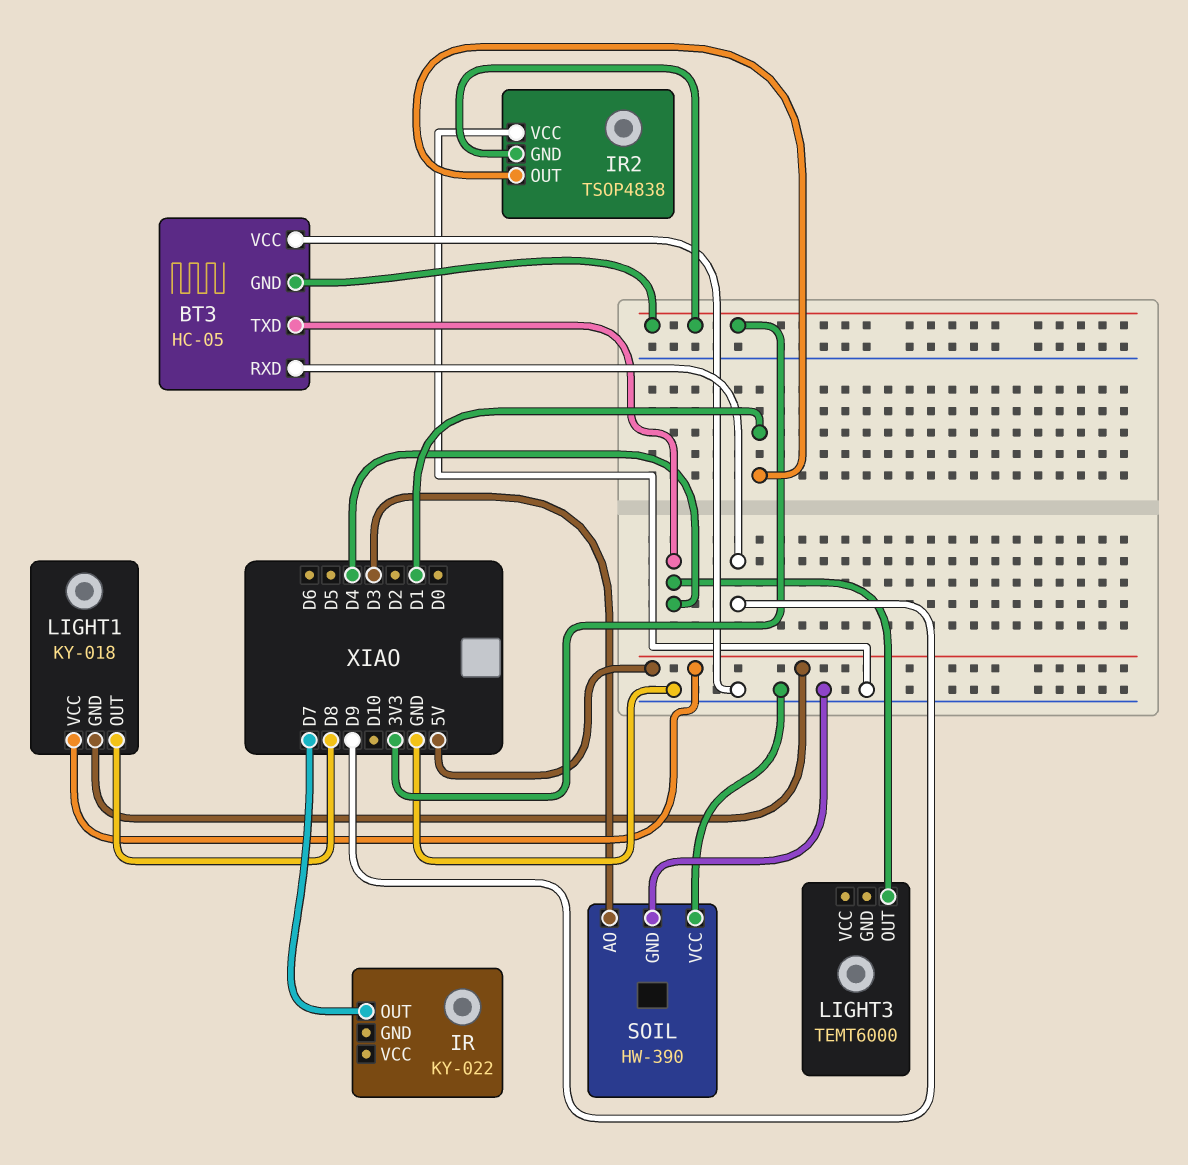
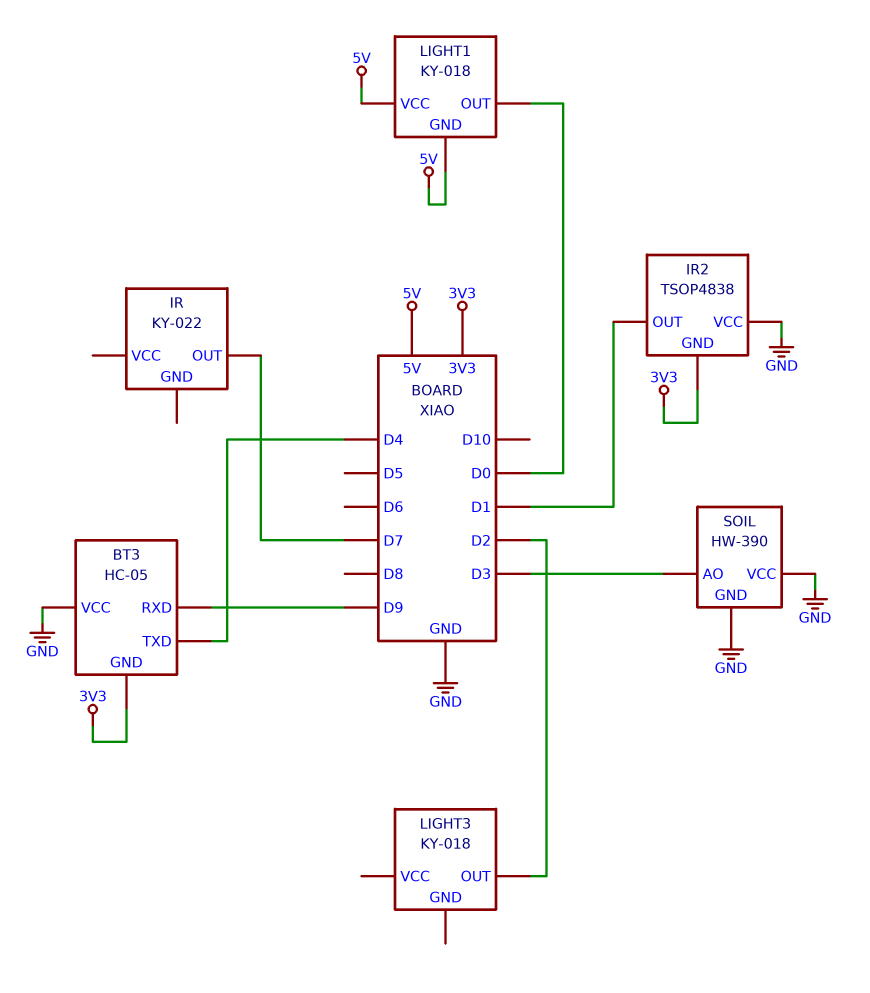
LIGHT1 pin OUT: D8 -> D0
LIGHT3: TEMT6000 -> KY-018
LIGHT3 pin OUT: D4 -> D2

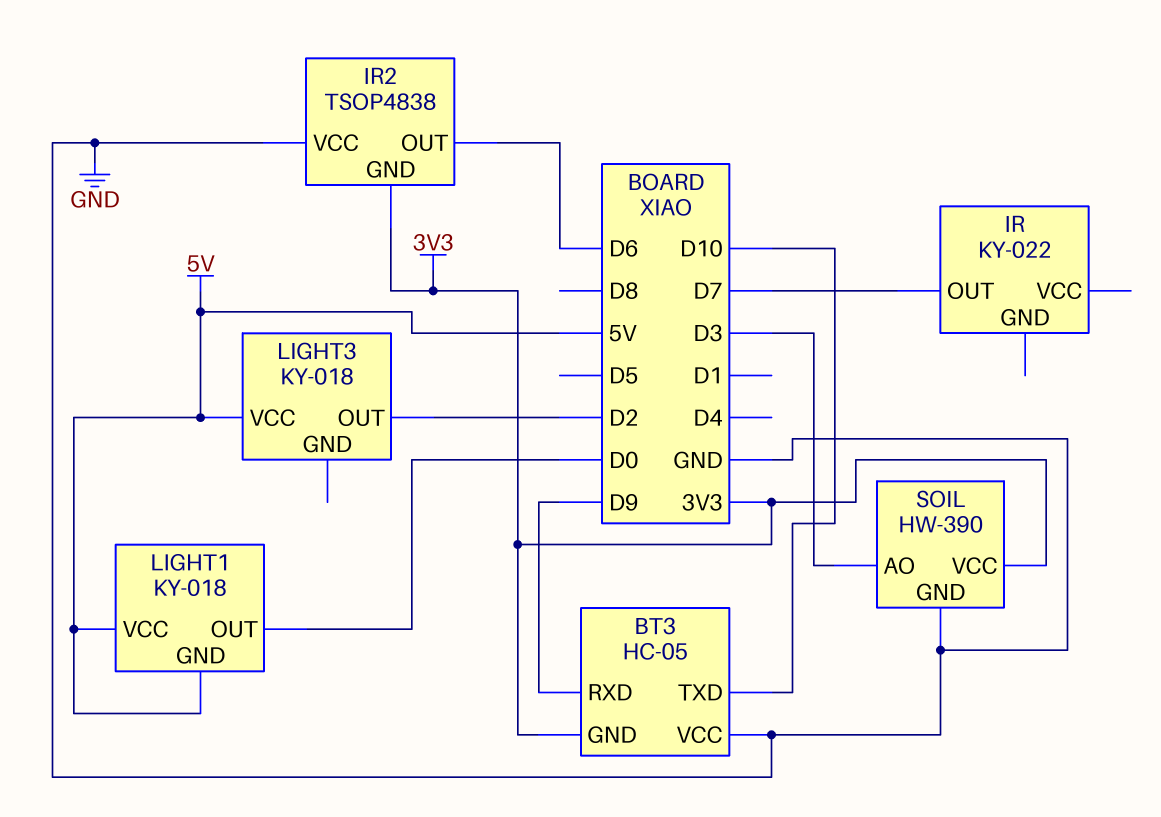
BT3 pin TXD: D4 -> D10
IR2 pin OUT: D1 -> D6
LIGHT3 pin VCC: none -> 5V
SOIL pin VCC: GND -> 3V3

